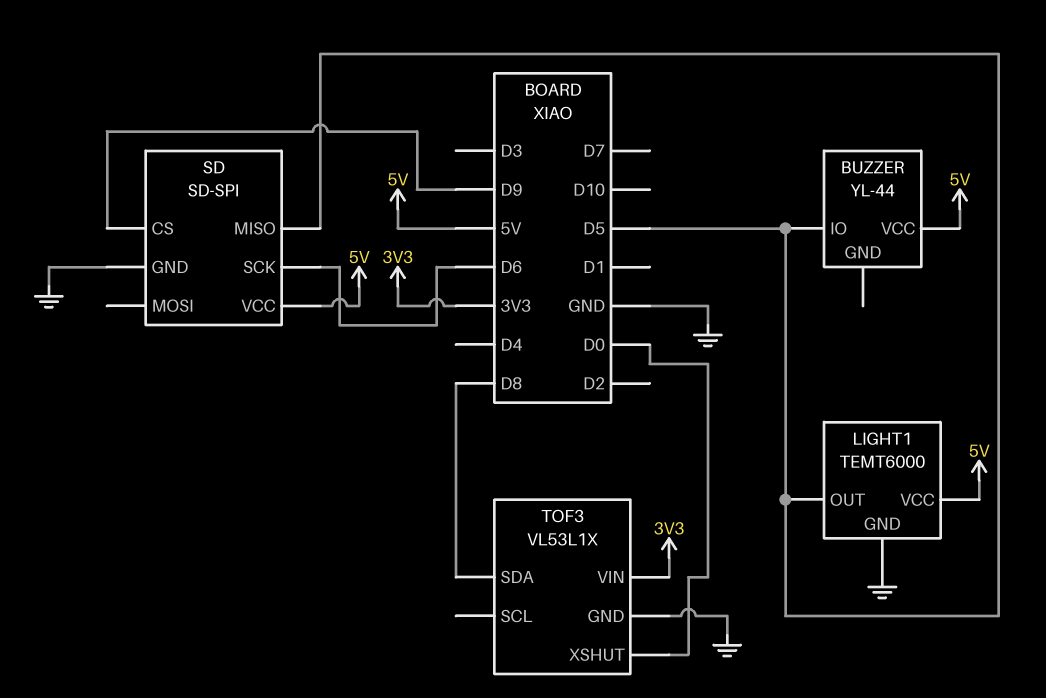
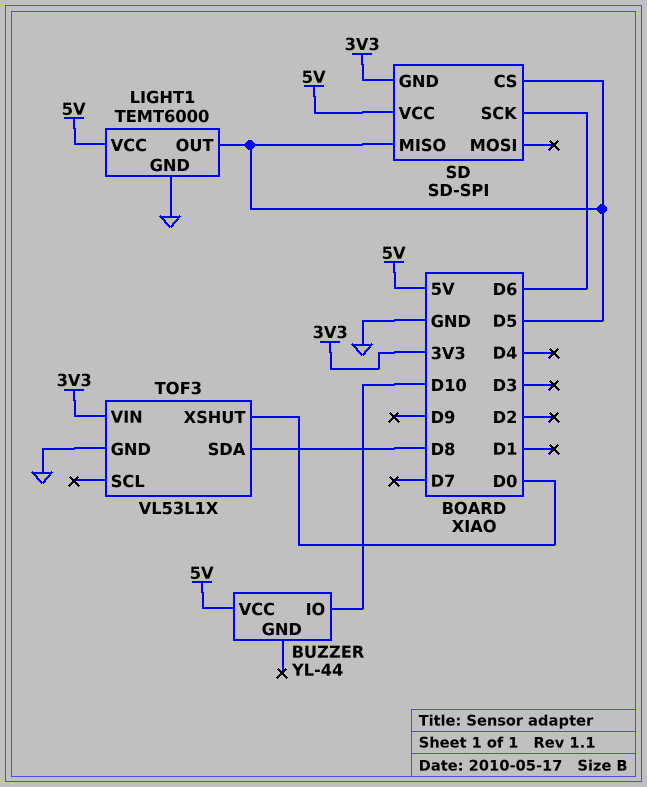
BUZZER pin IO: D5 -> D10
SD pin CS: D9 -> D5
SD pin GND: GND -> 3V3

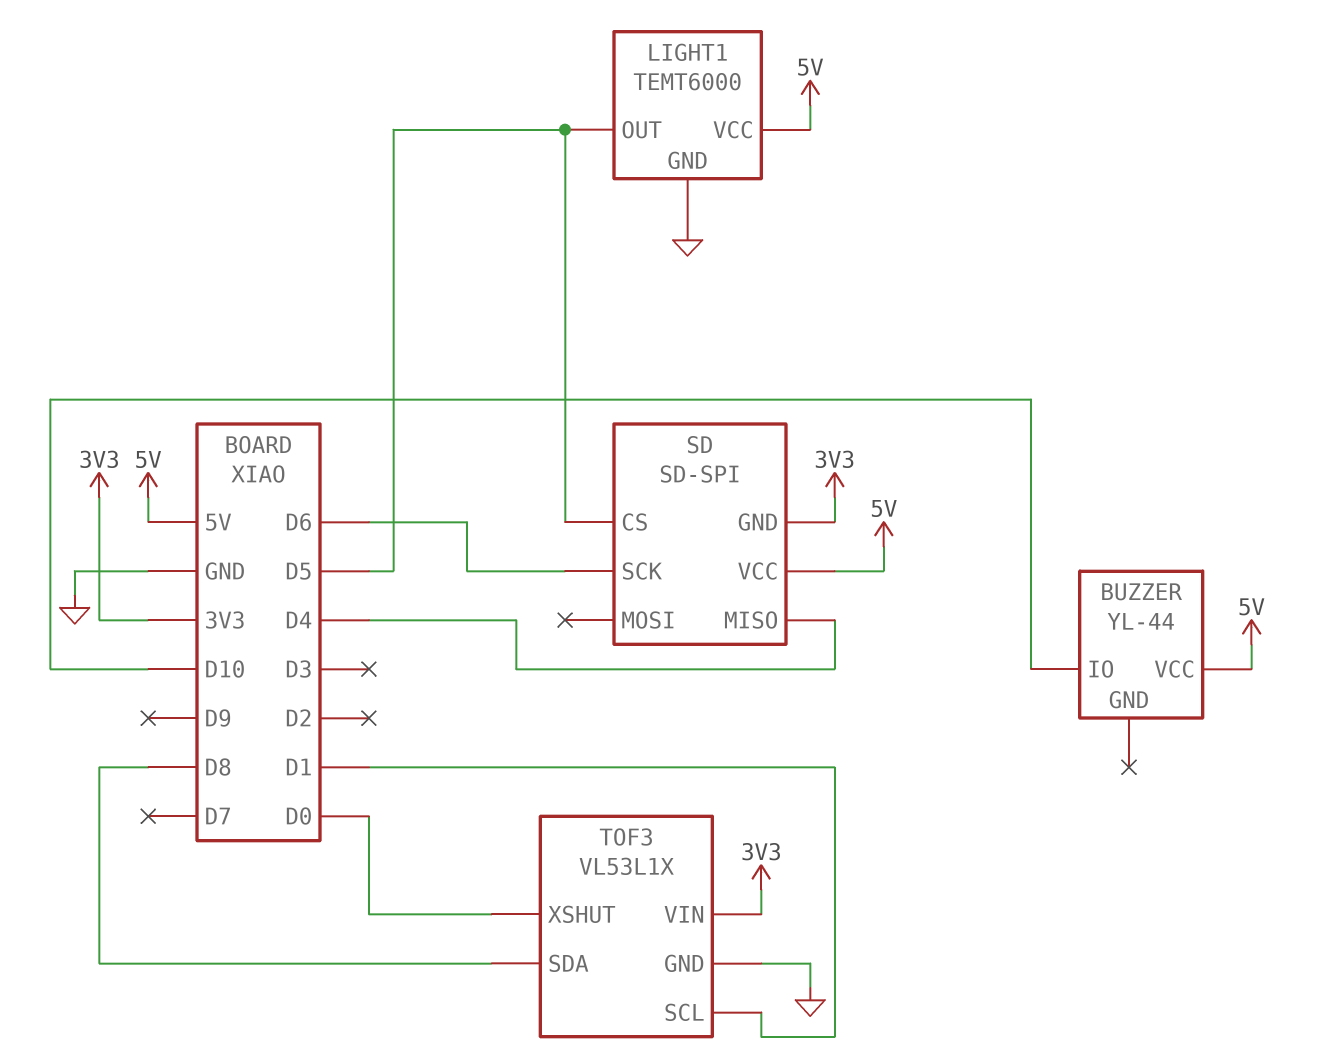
SD pin MISO: D5 -> D4
TOF3 pin SCL: none -> D1

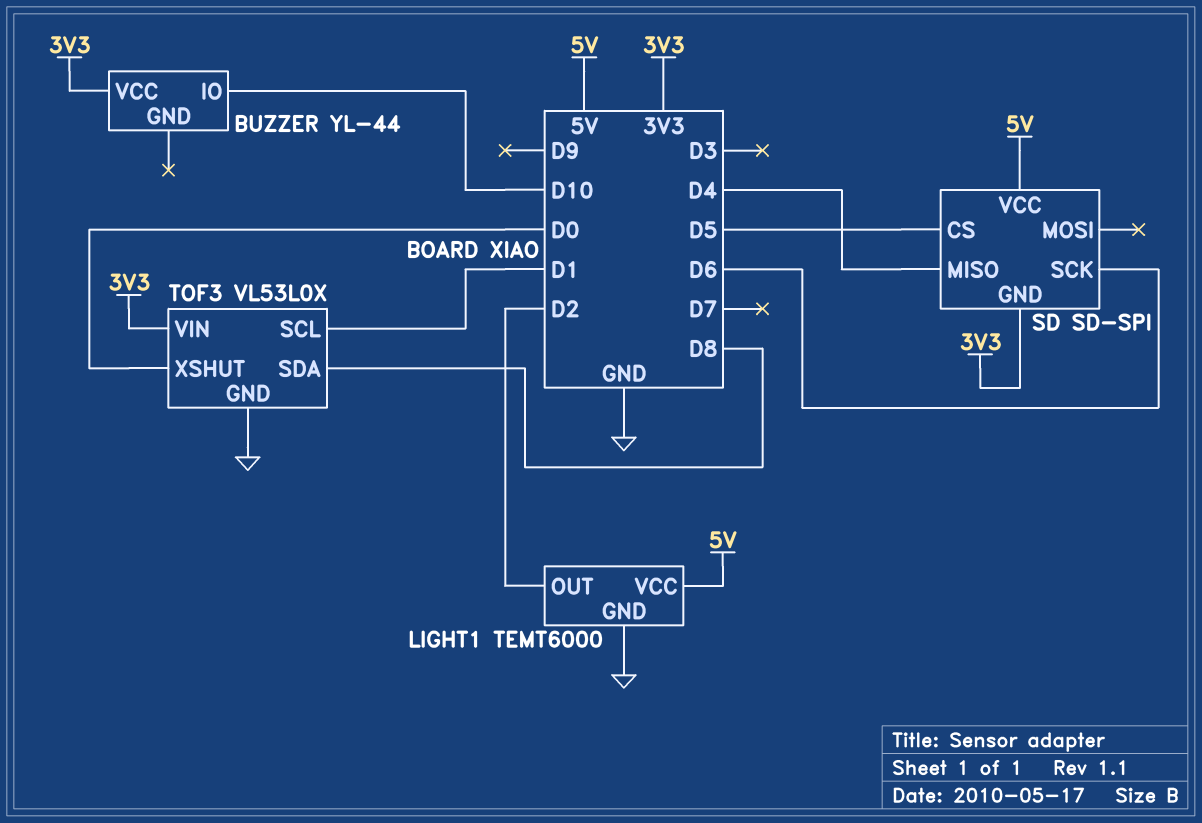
BUZZER pin VCC: 5V -> 3V3
LIGHT1 pin OUT: D5 -> D2
TOF3: VL53L1X -> VL53L0X

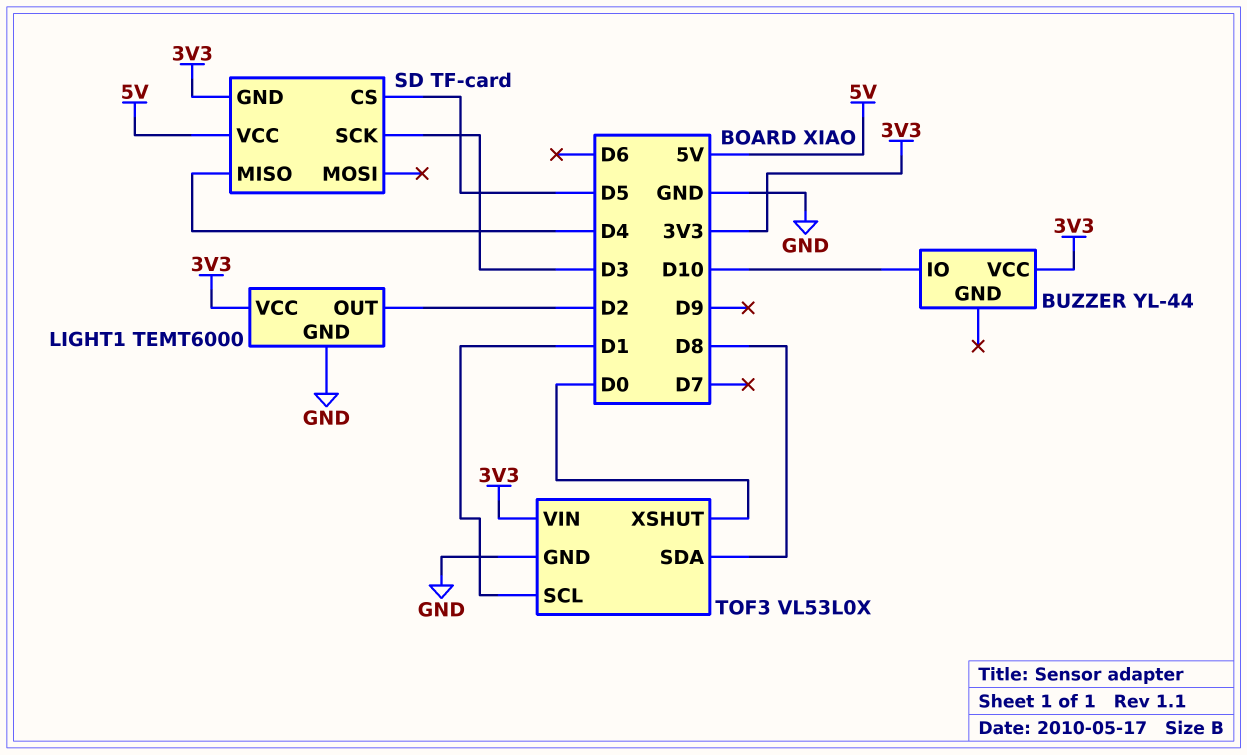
LIGHT1 pin VCC: 5V -> 3V3
SD: SD-SPI -> TF-card
SD pin SCK: D6 -> D3

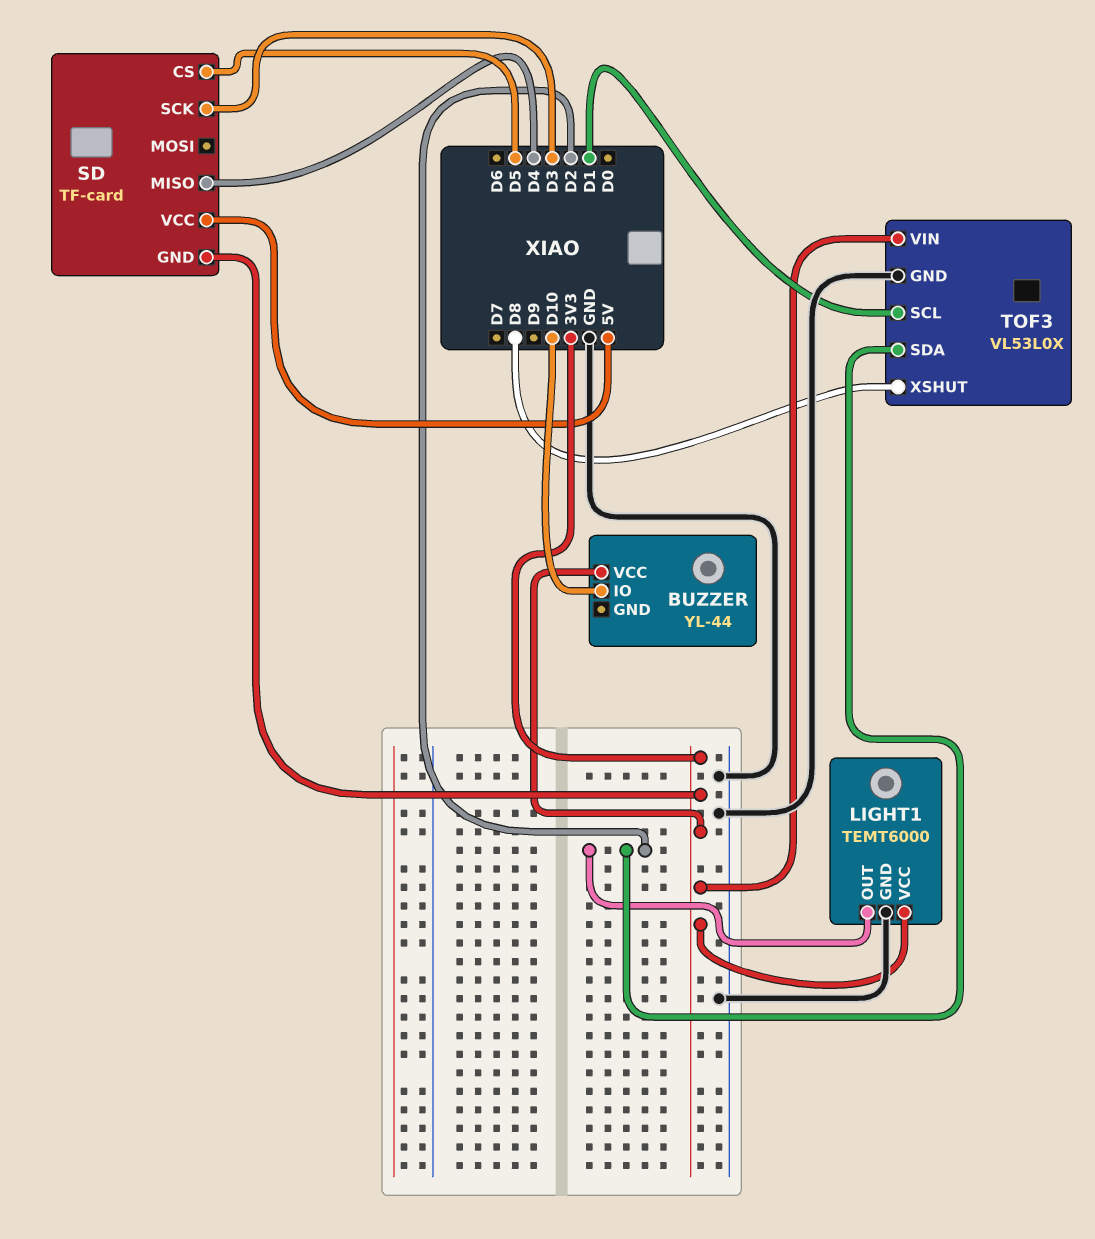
TOF3 pin SDA: D8 -> D2
TOF3 pin XSHUT: D0 -> D8

